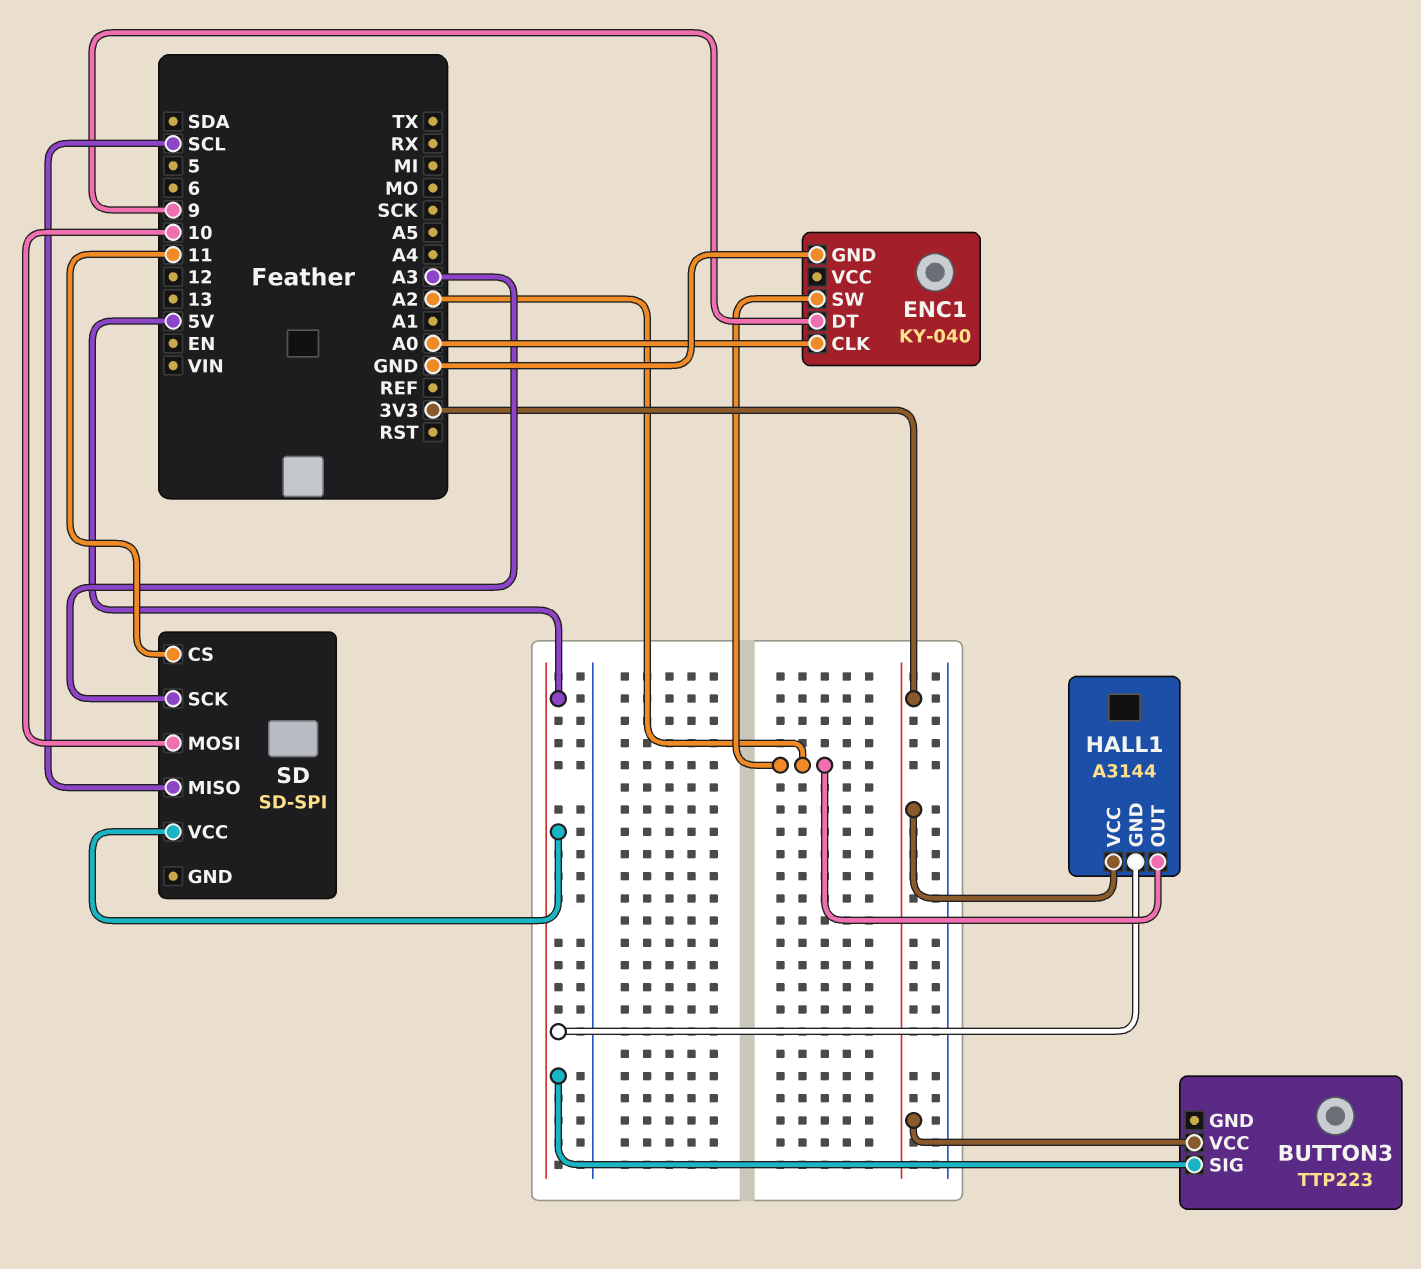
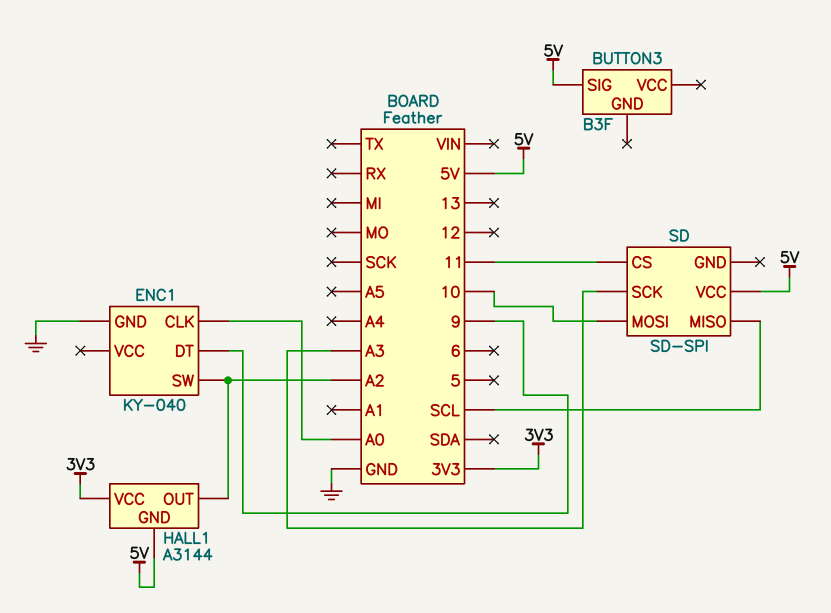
BUTTON3: TTP223 -> B3F
BUTTON3 pin VCC: 3V3 -> none

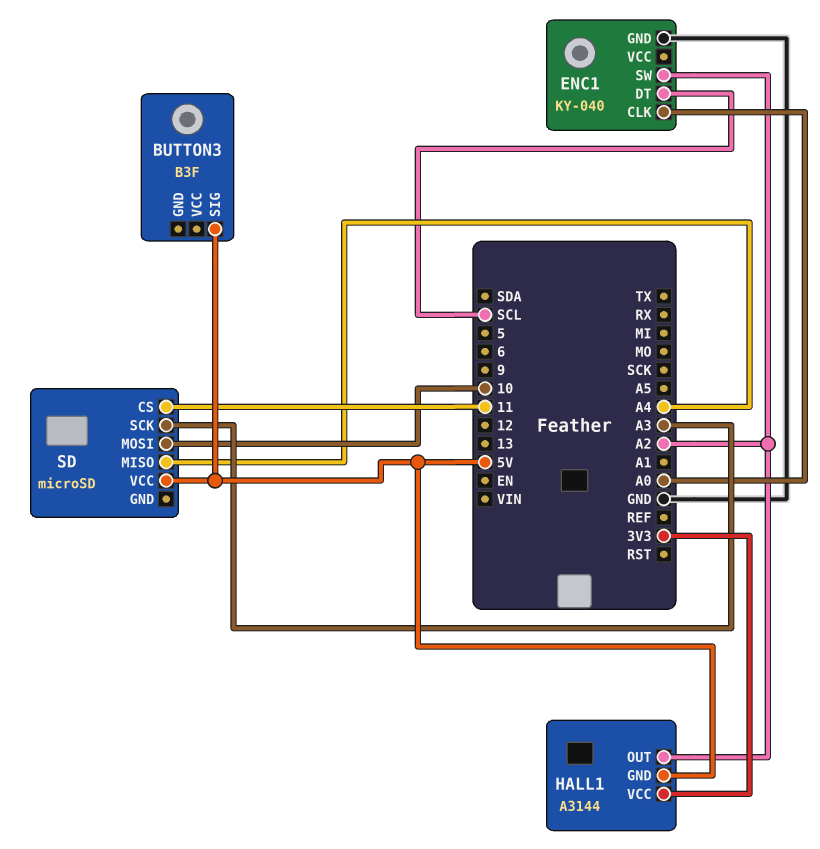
ENC1 pin DT: 9 -> SCL
SD: SD-SPI -> microSD
SD pin MISO: SCL -> A4

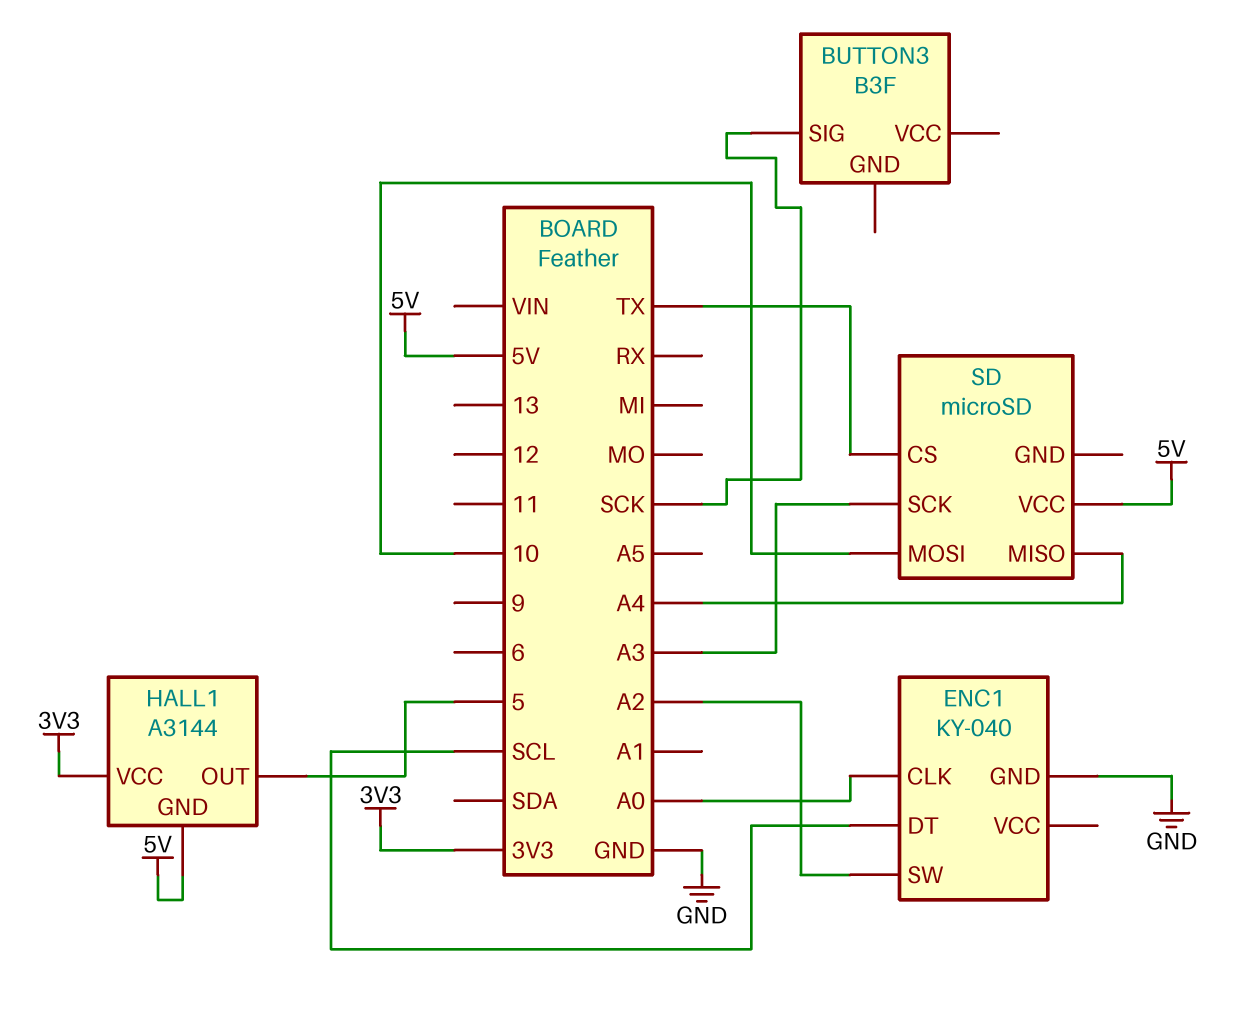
BUTTON3 pin SIG: 5V -> SCK
HALL1 pin OUT: A2 -> 5
SD pin CS: 11 -> TX

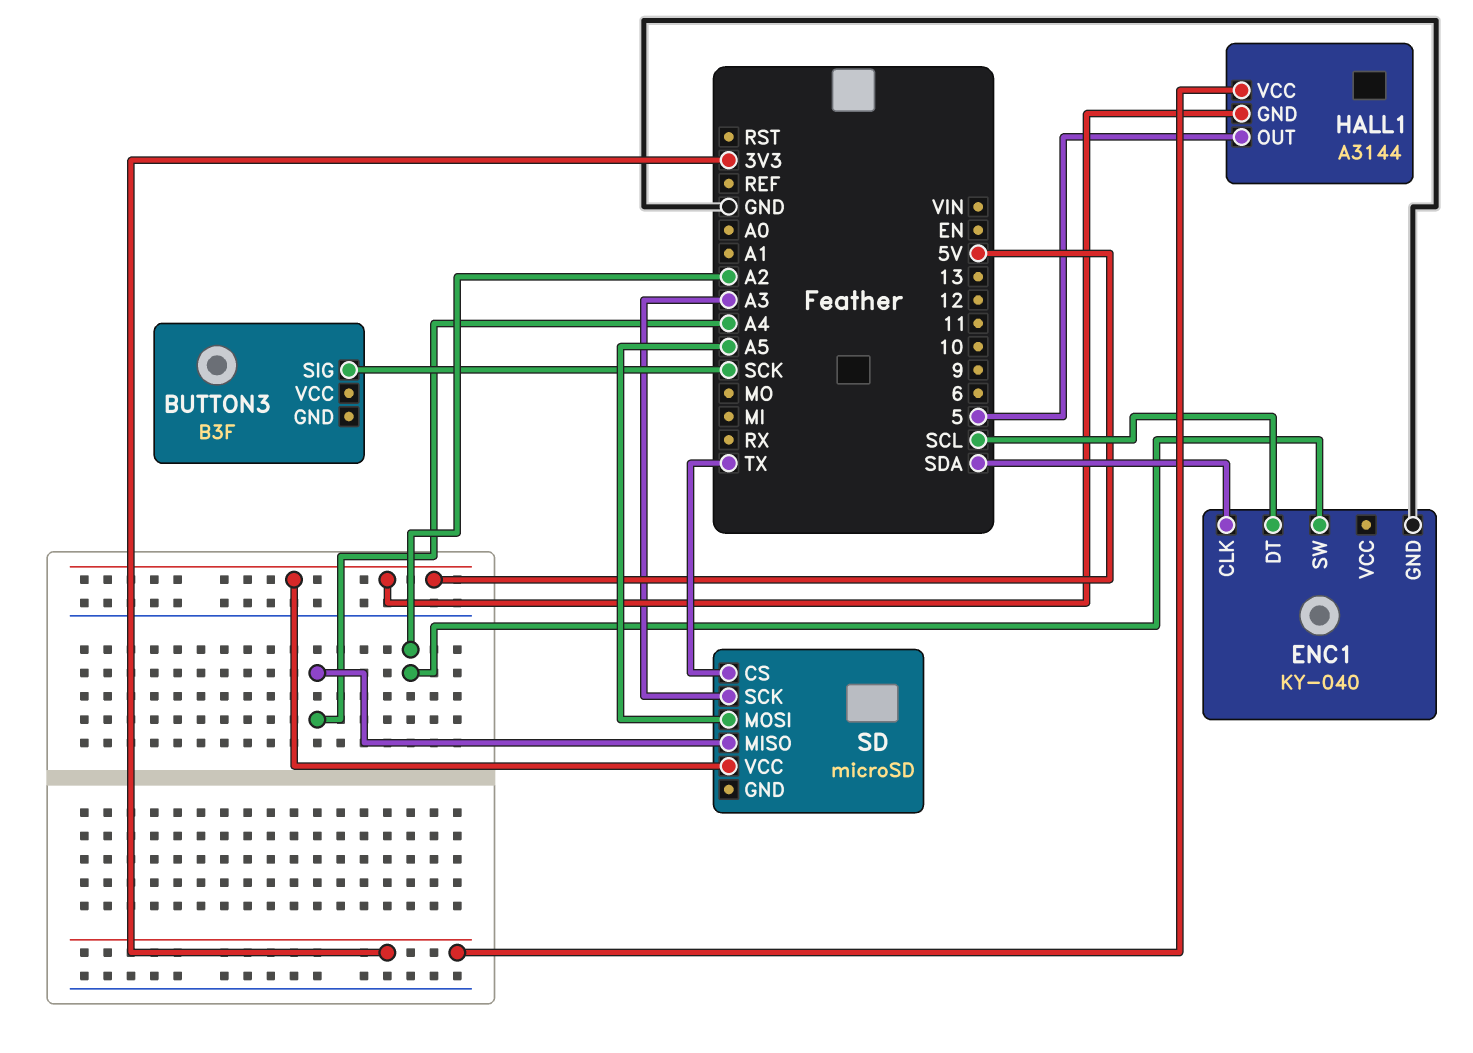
ENC1 pin CLK: A0 -> SDA
SD pin MOSI: 10 -> A5

